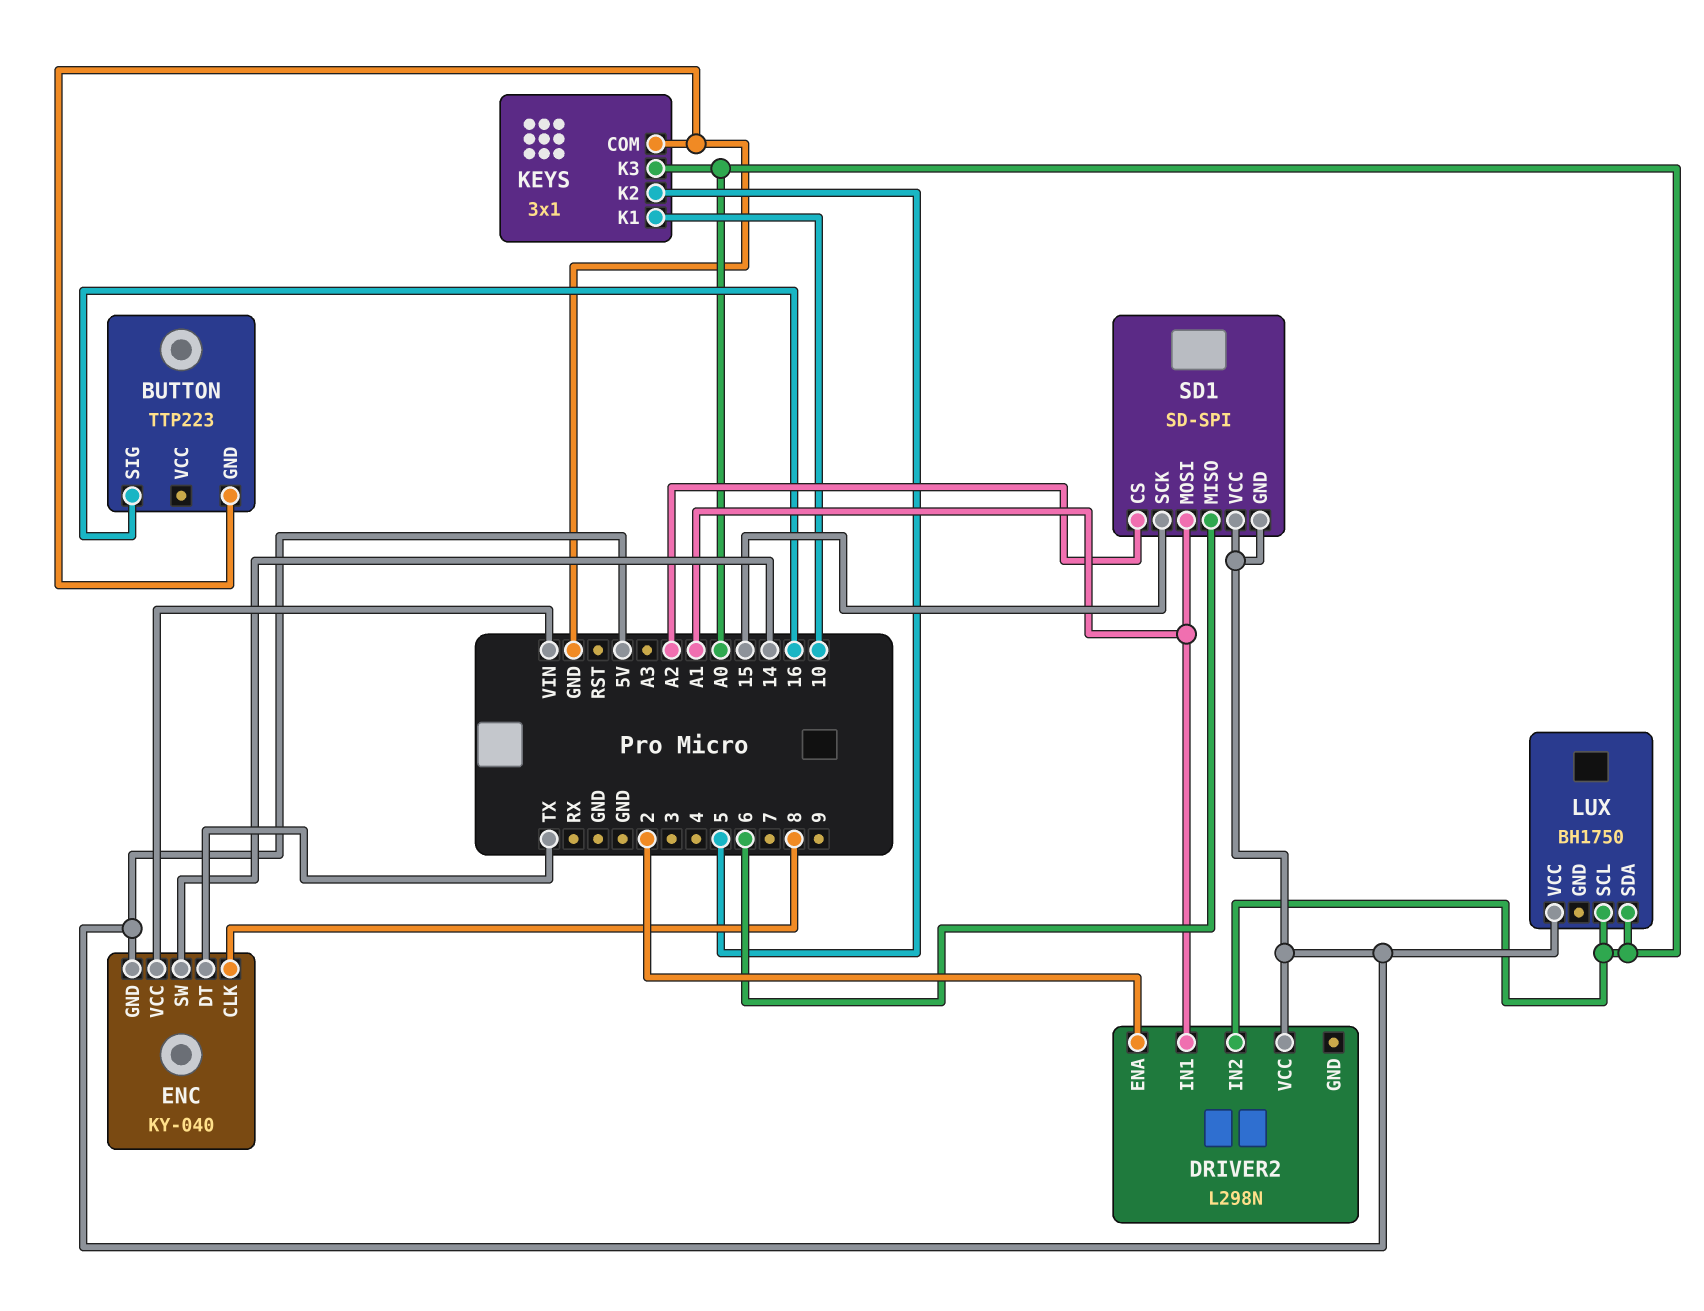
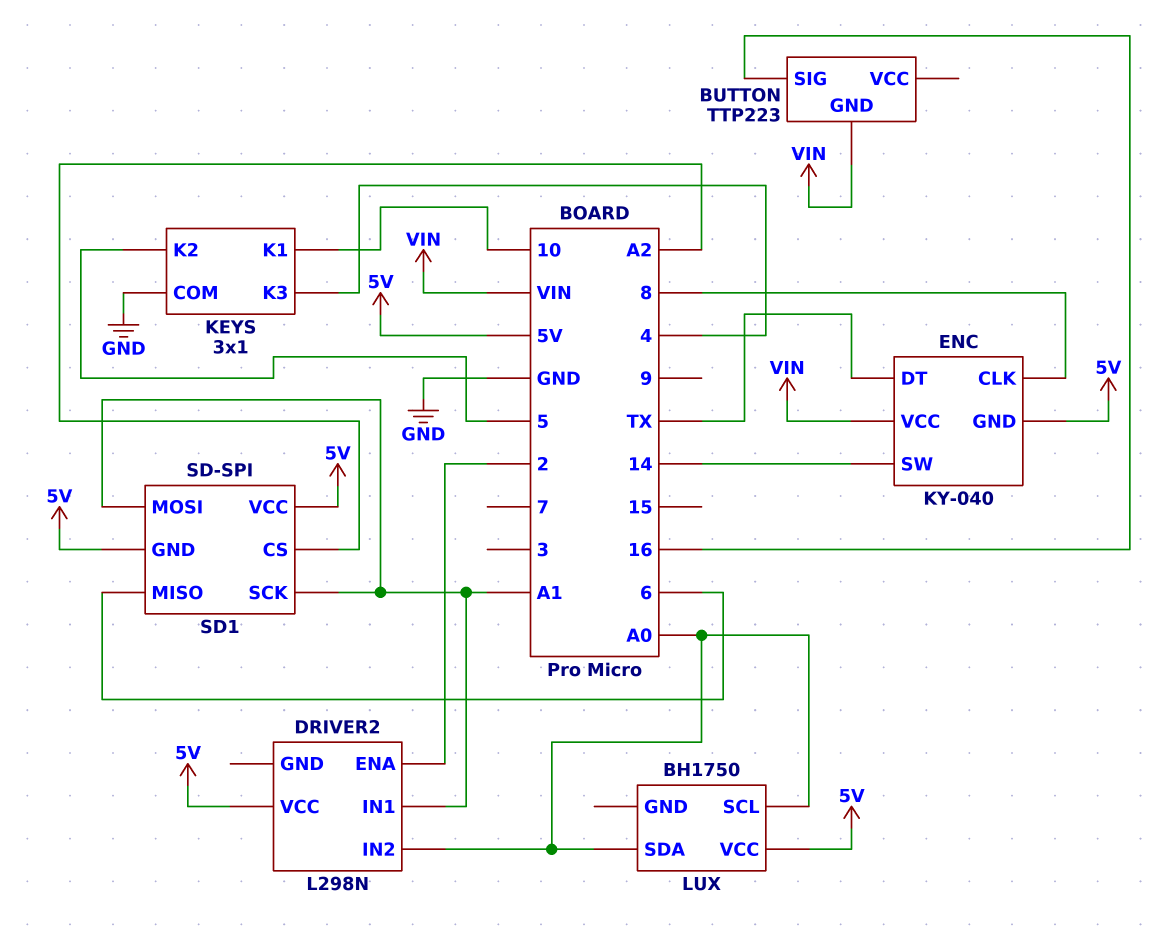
BUTTON pin GND: GND -> VIN
KEYS pin K3: A0 -> 4
SD1 pin SCK: 15 -> A1

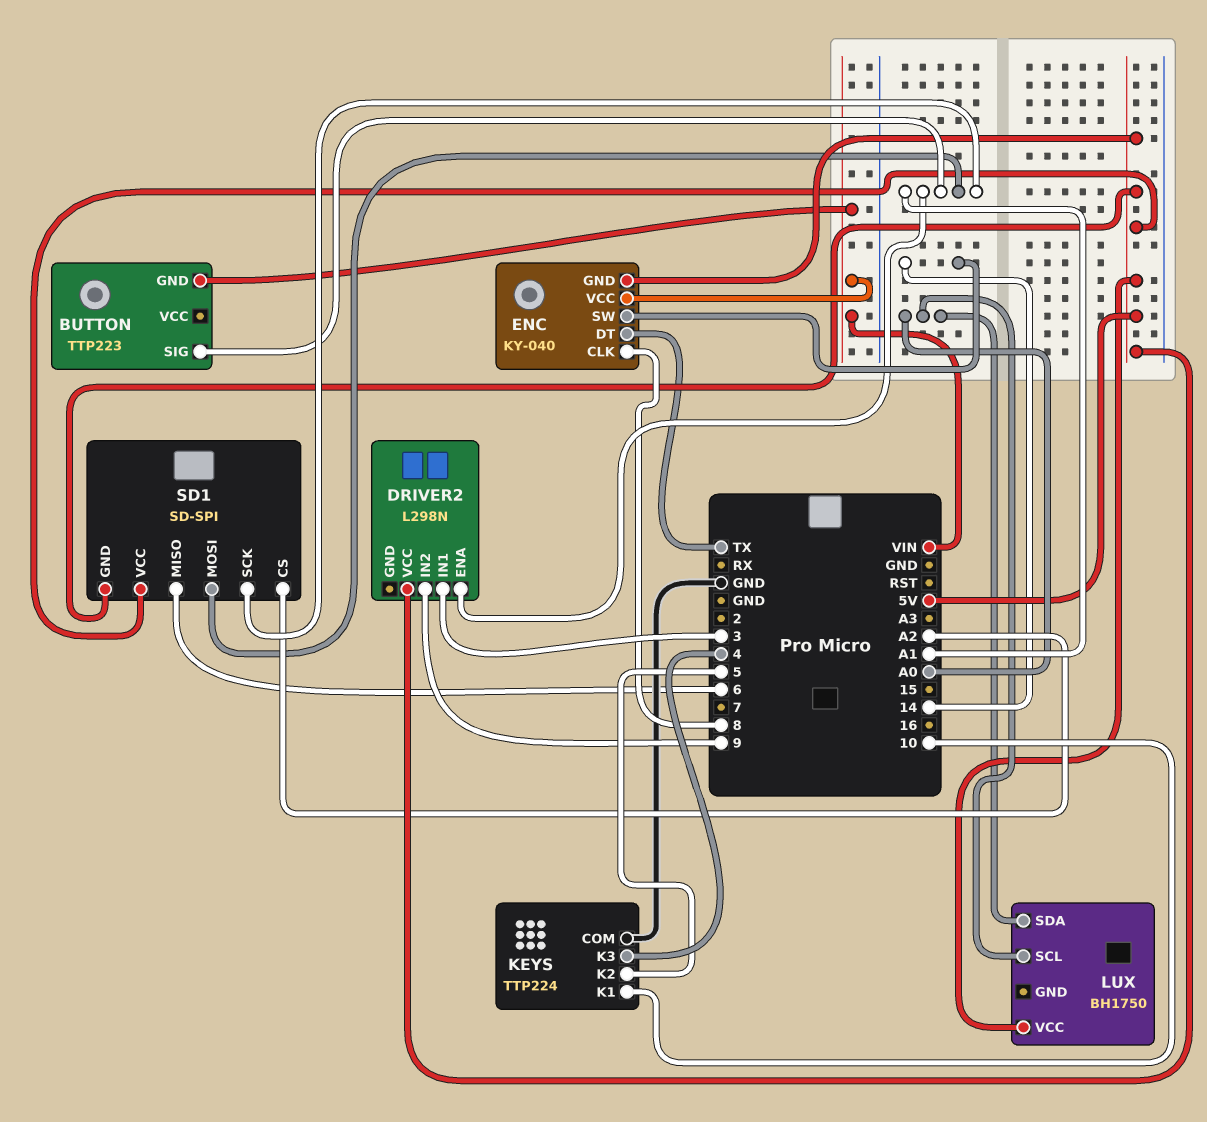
BUTTON pin SIG: 16 -> A1
DRIVER2 pin ENA: 2 -> A1
DRIVER2 pin IN1: A1 -> 3
DRIVER2 pin IN2: A0 -> 9
KEYS: 3x1 -> TTP224

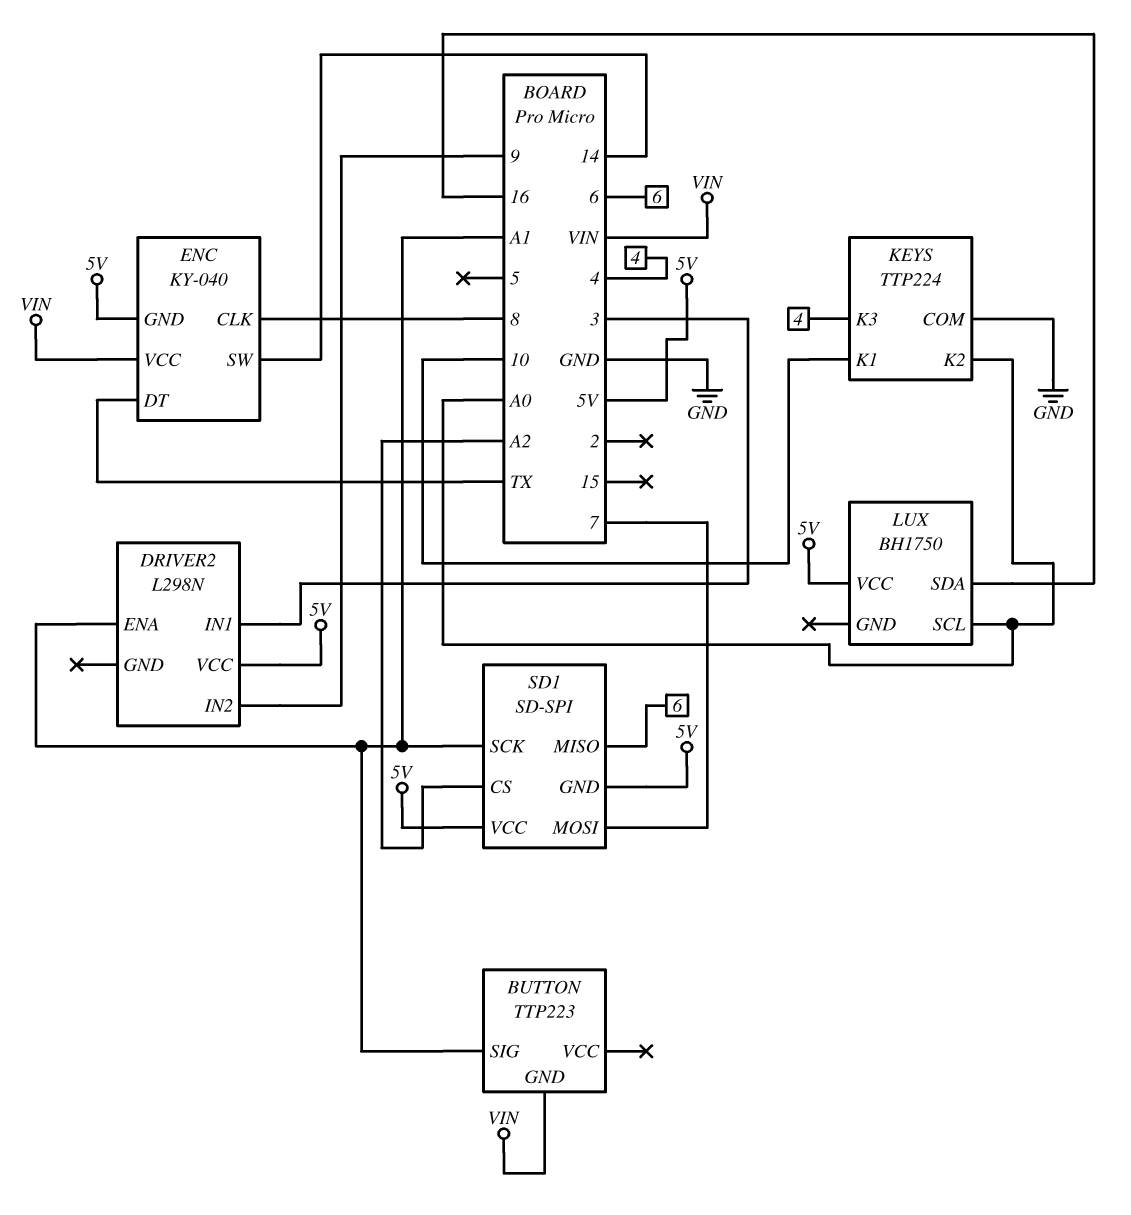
KEYS pin K2: 5 -> A0
LUX pin SDA: A0 -> 16
SD1 pin MOSI: A1 -> 7

